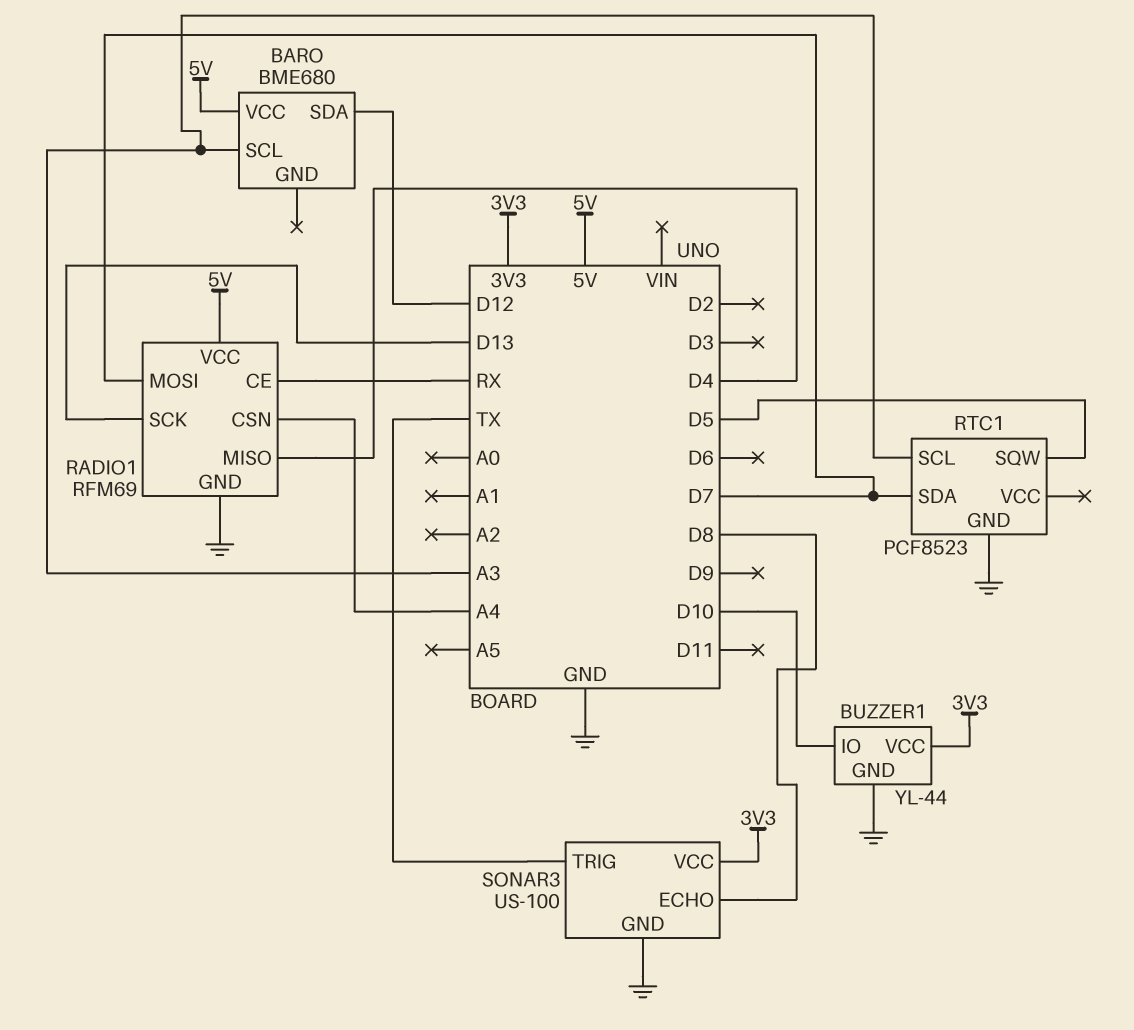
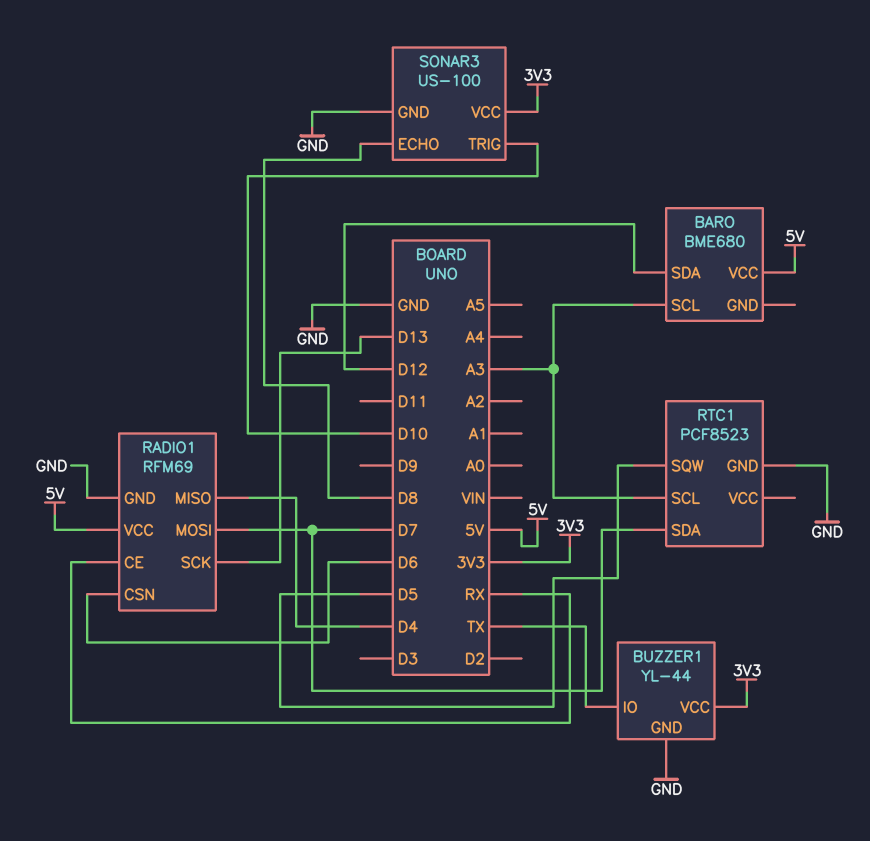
BUZZER1 pin IO: D10 -> TX
RADIO1 pin CSN: A4 -> D6
SONAR3 pin TRIG: TX -> D10

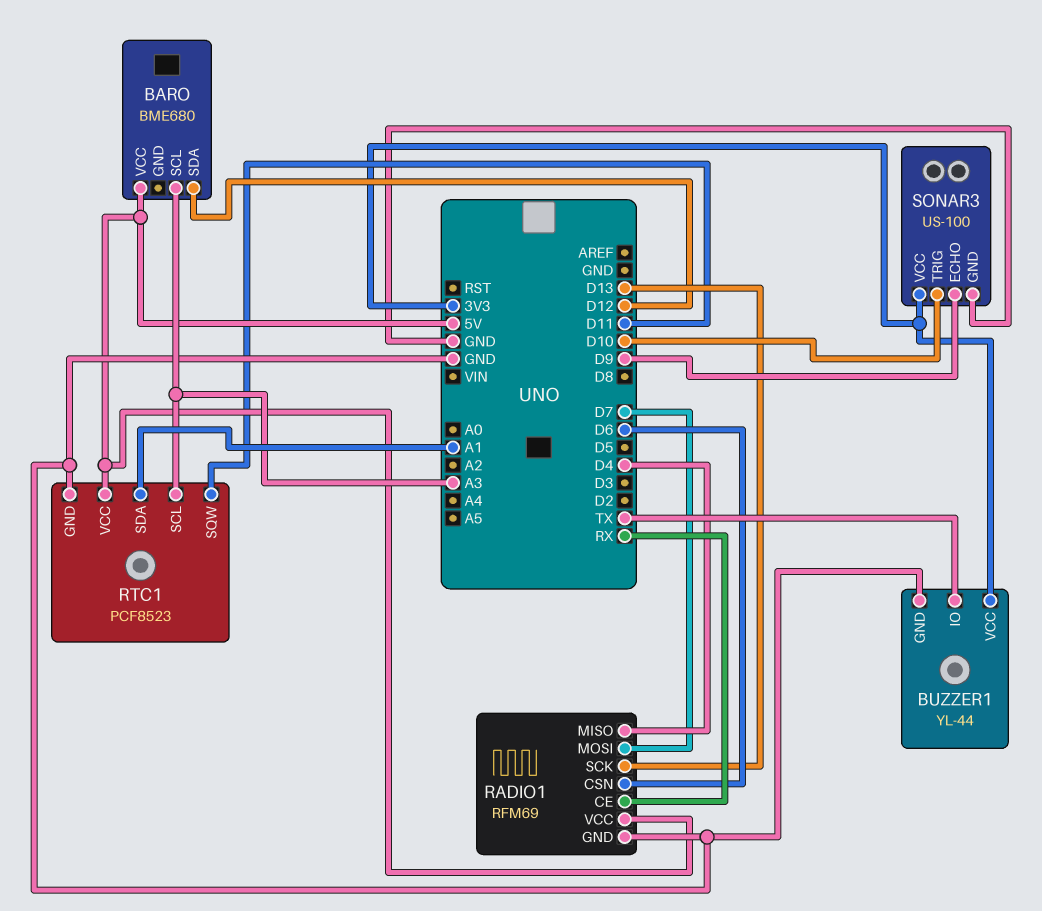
RTC1 pin SDA: D7 -> A1
RTC1 pin SQW: D5 -> D11
RTC1 pin VCC: none -> 5V
SONAR3 pin ECHO: D8 -> D9

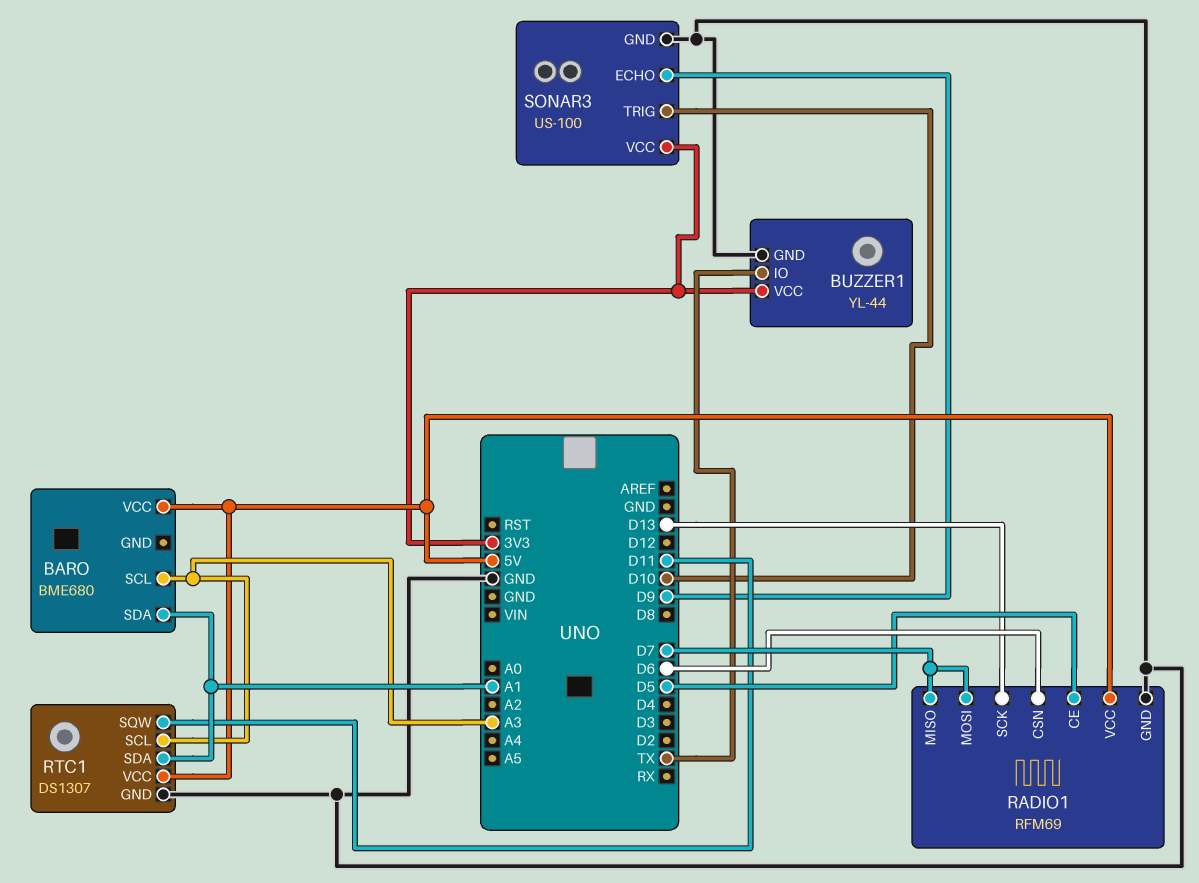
BARO pin SDA: D12 -> A1
RADIO1 pin CE: RX -> D5
RADIO1 pin MISO: D4 -> D7
RTC1: PCF8523 -> DS1307

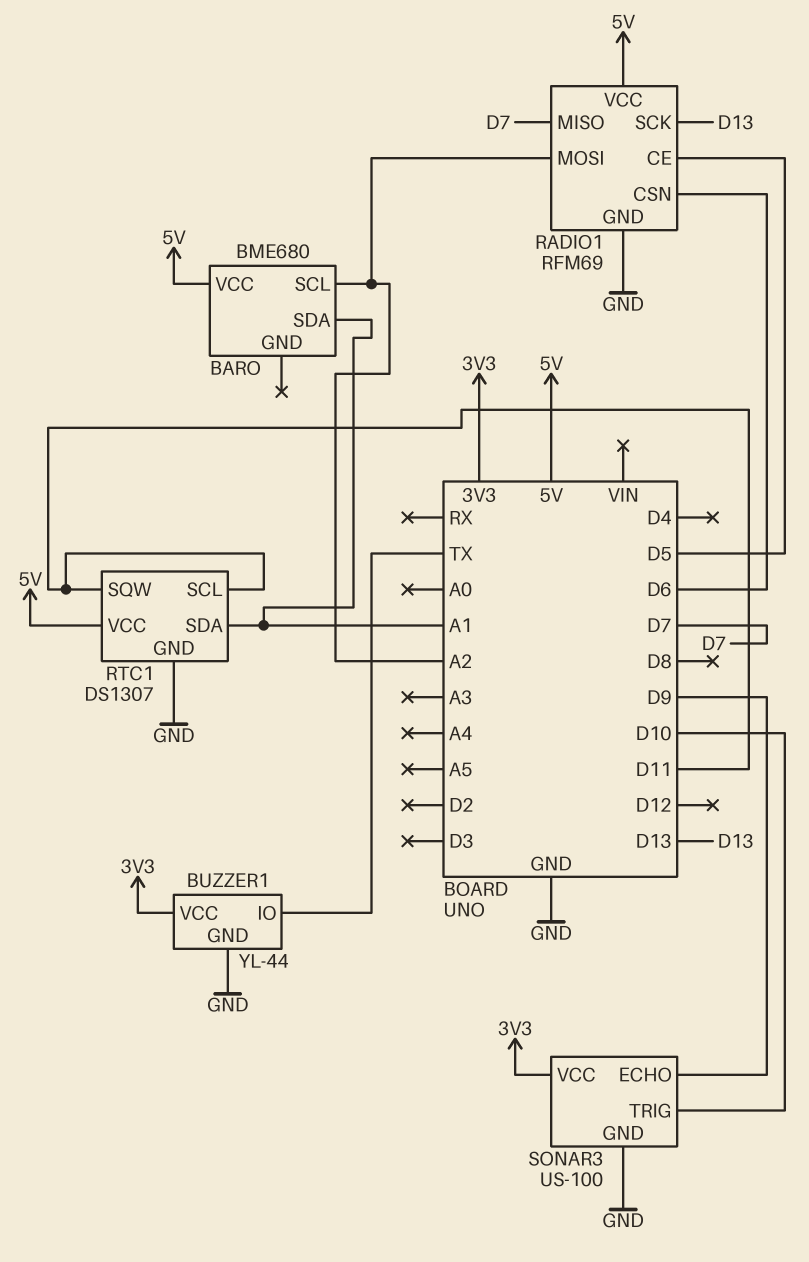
BARO pin SCL: A3 -> A2
RADIO1 pin MOSI: D7 -> A2
RTC1 pin SCL: A3 -> D11

